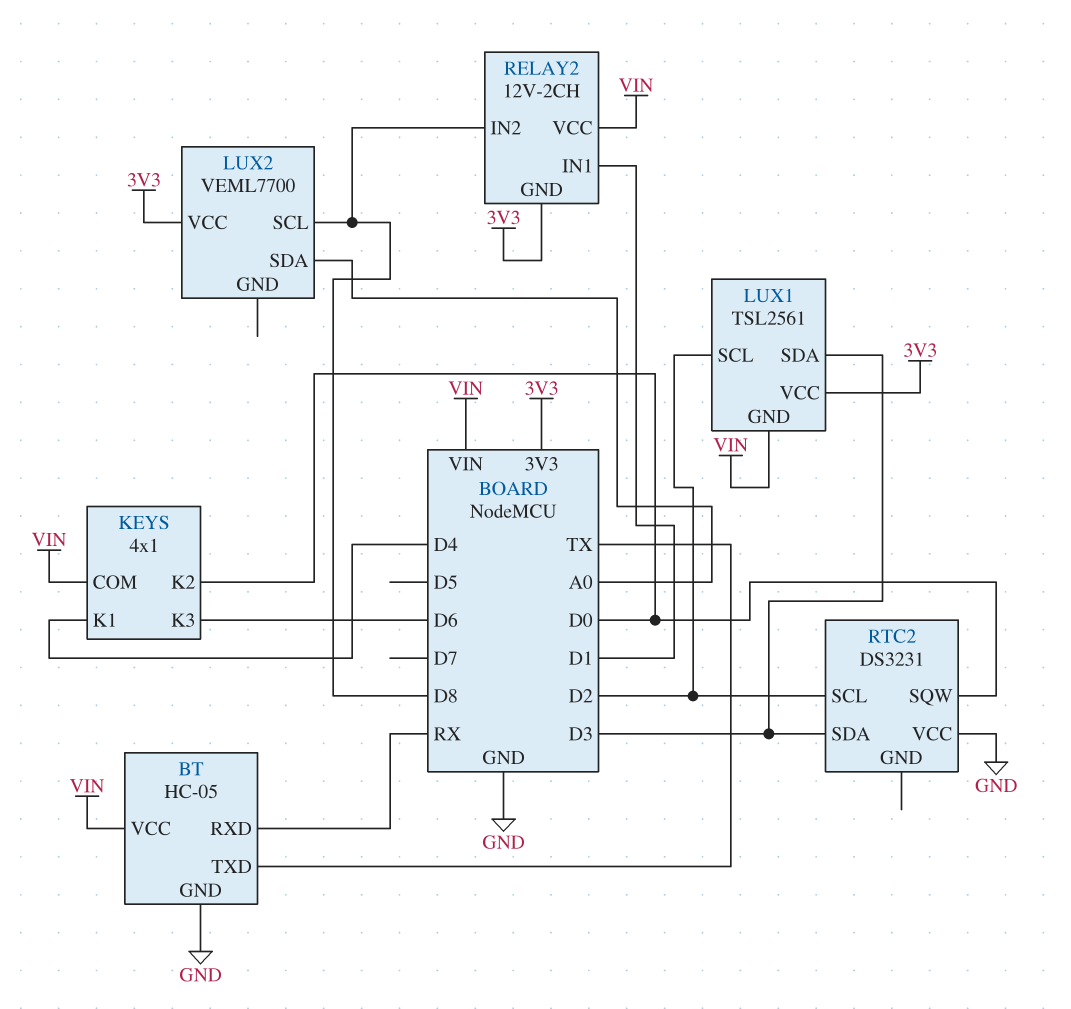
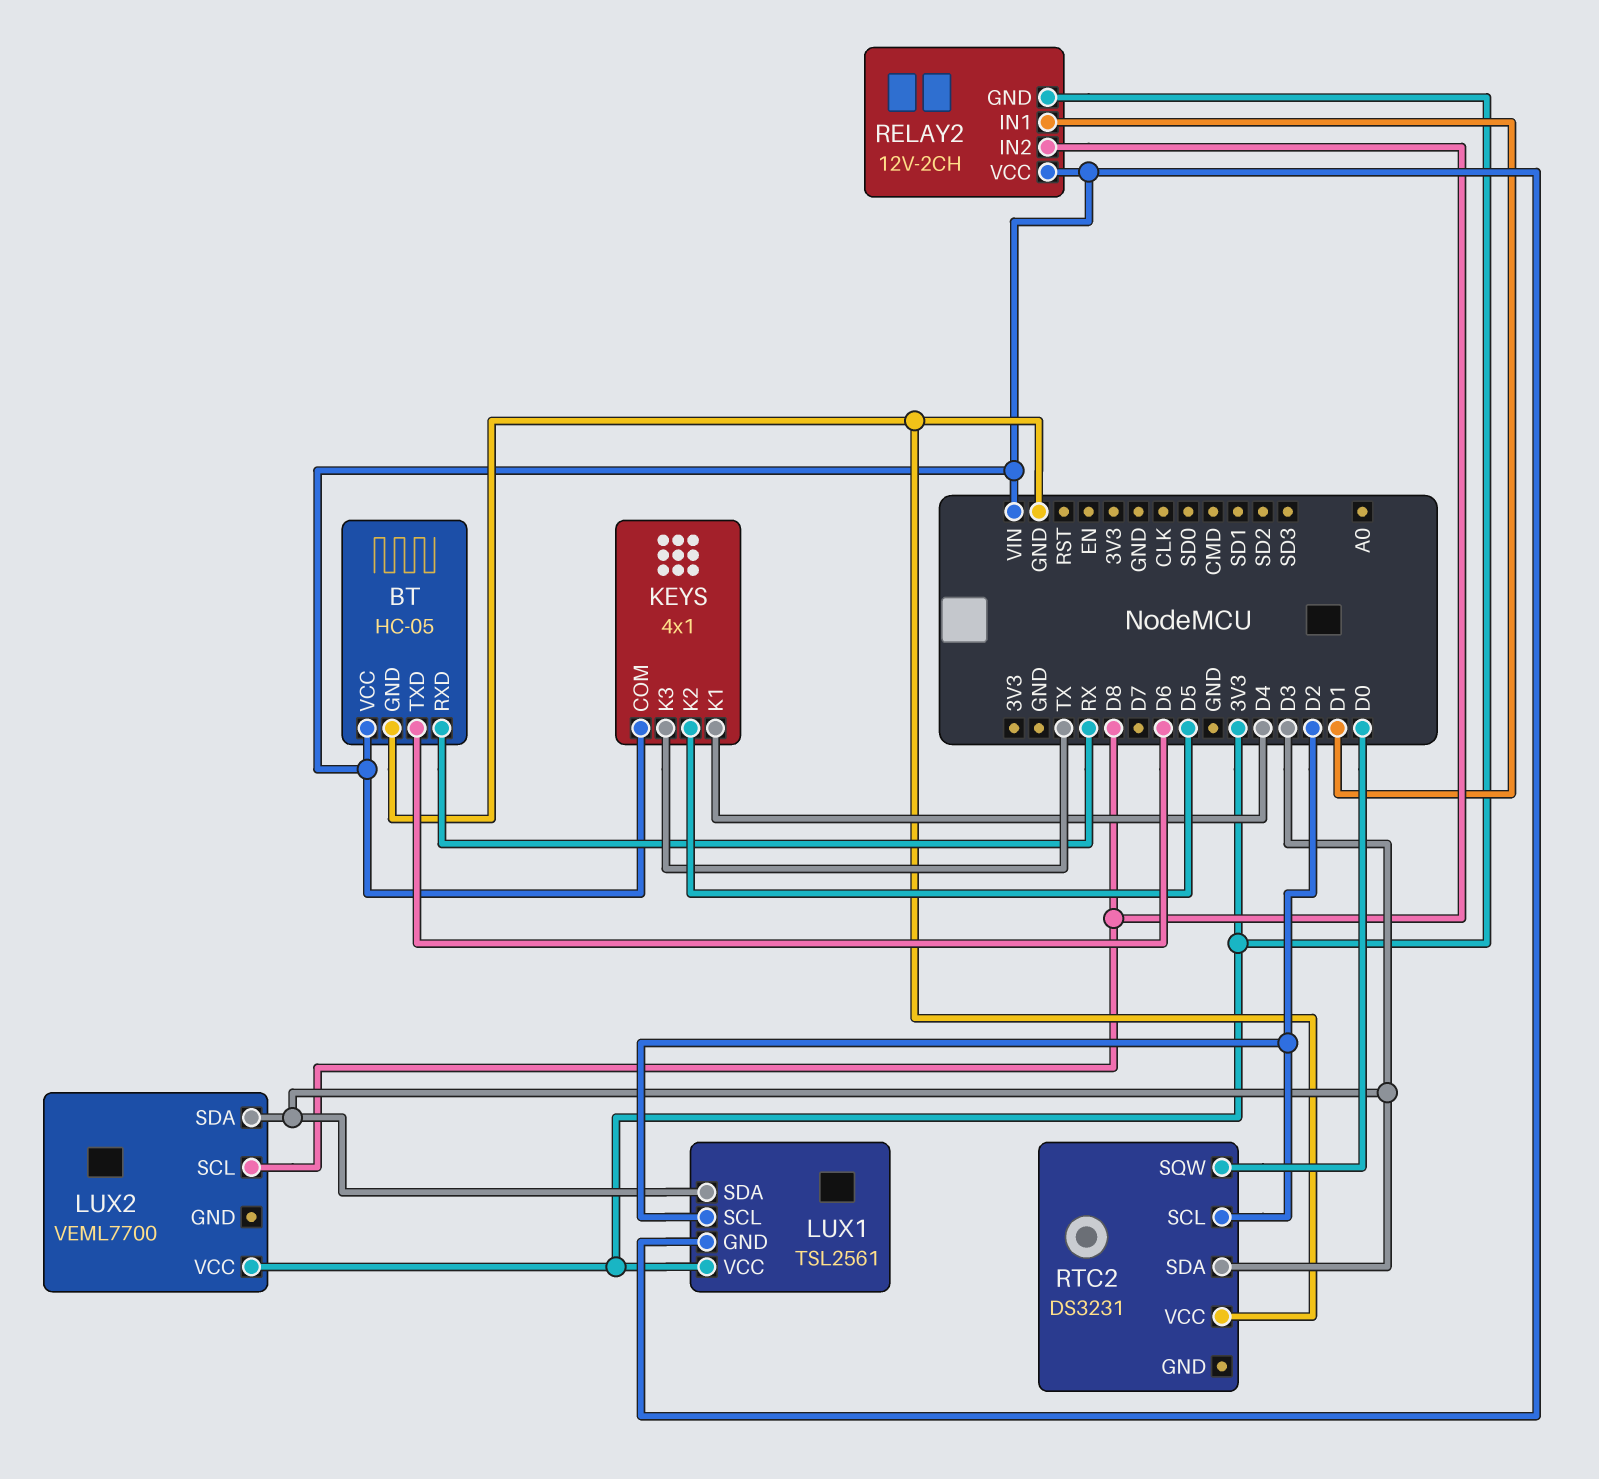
BT pin TXD: TX -> D6
KEYS pin K2: D0 -> D5
KEYS pin K3: D6 -> TX
LUX2 pin SDA: A0 -> D3

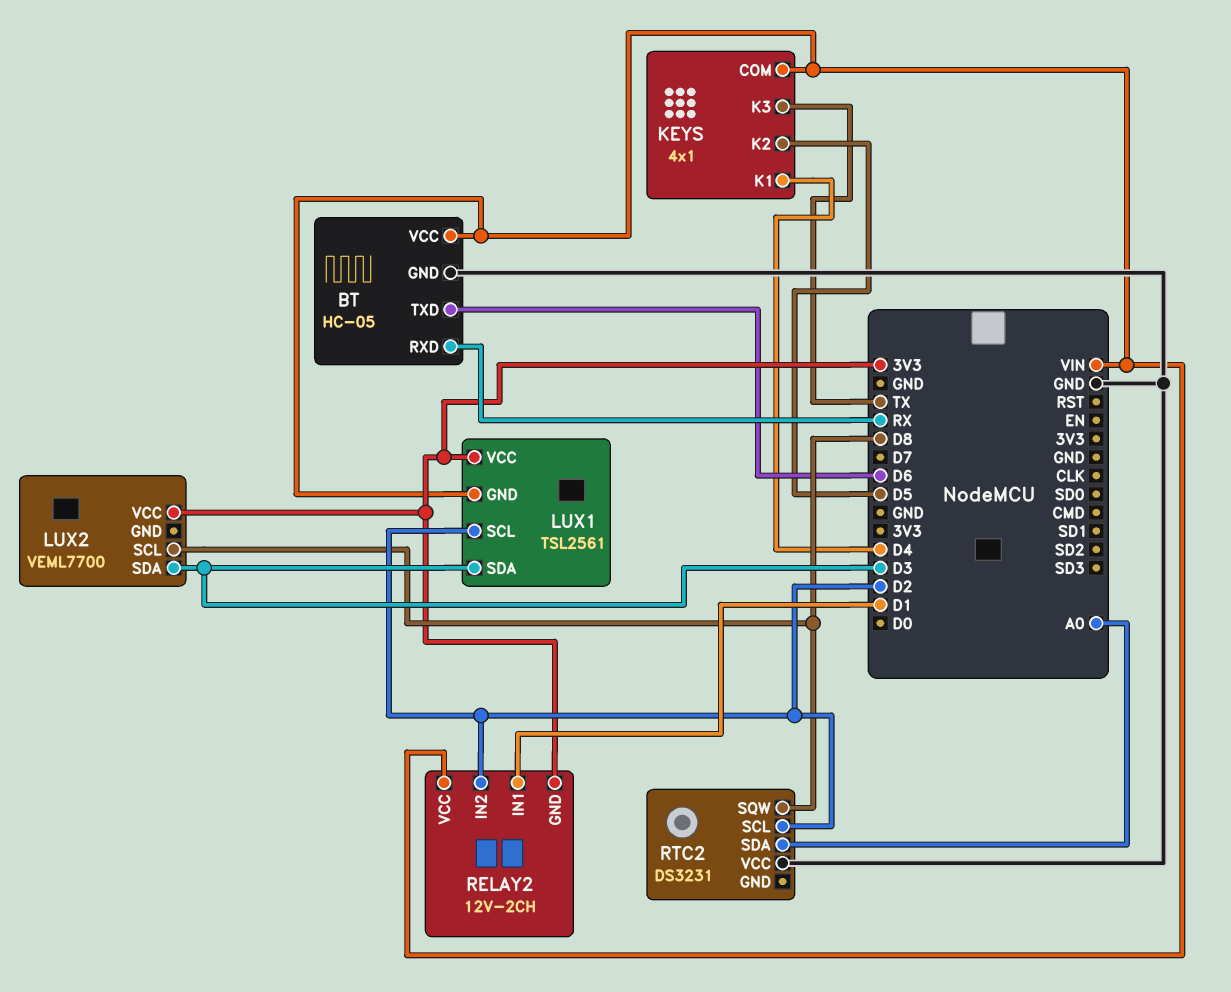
RELAY2 pin IN2: D8 -> D2
RTC2 pin SDA: D3 -> A0
RTC2 pin SQW: D0 -> D8

